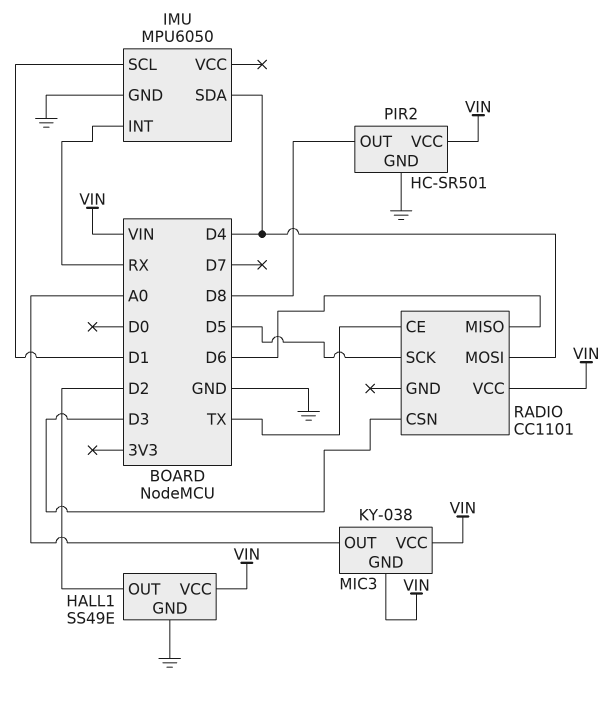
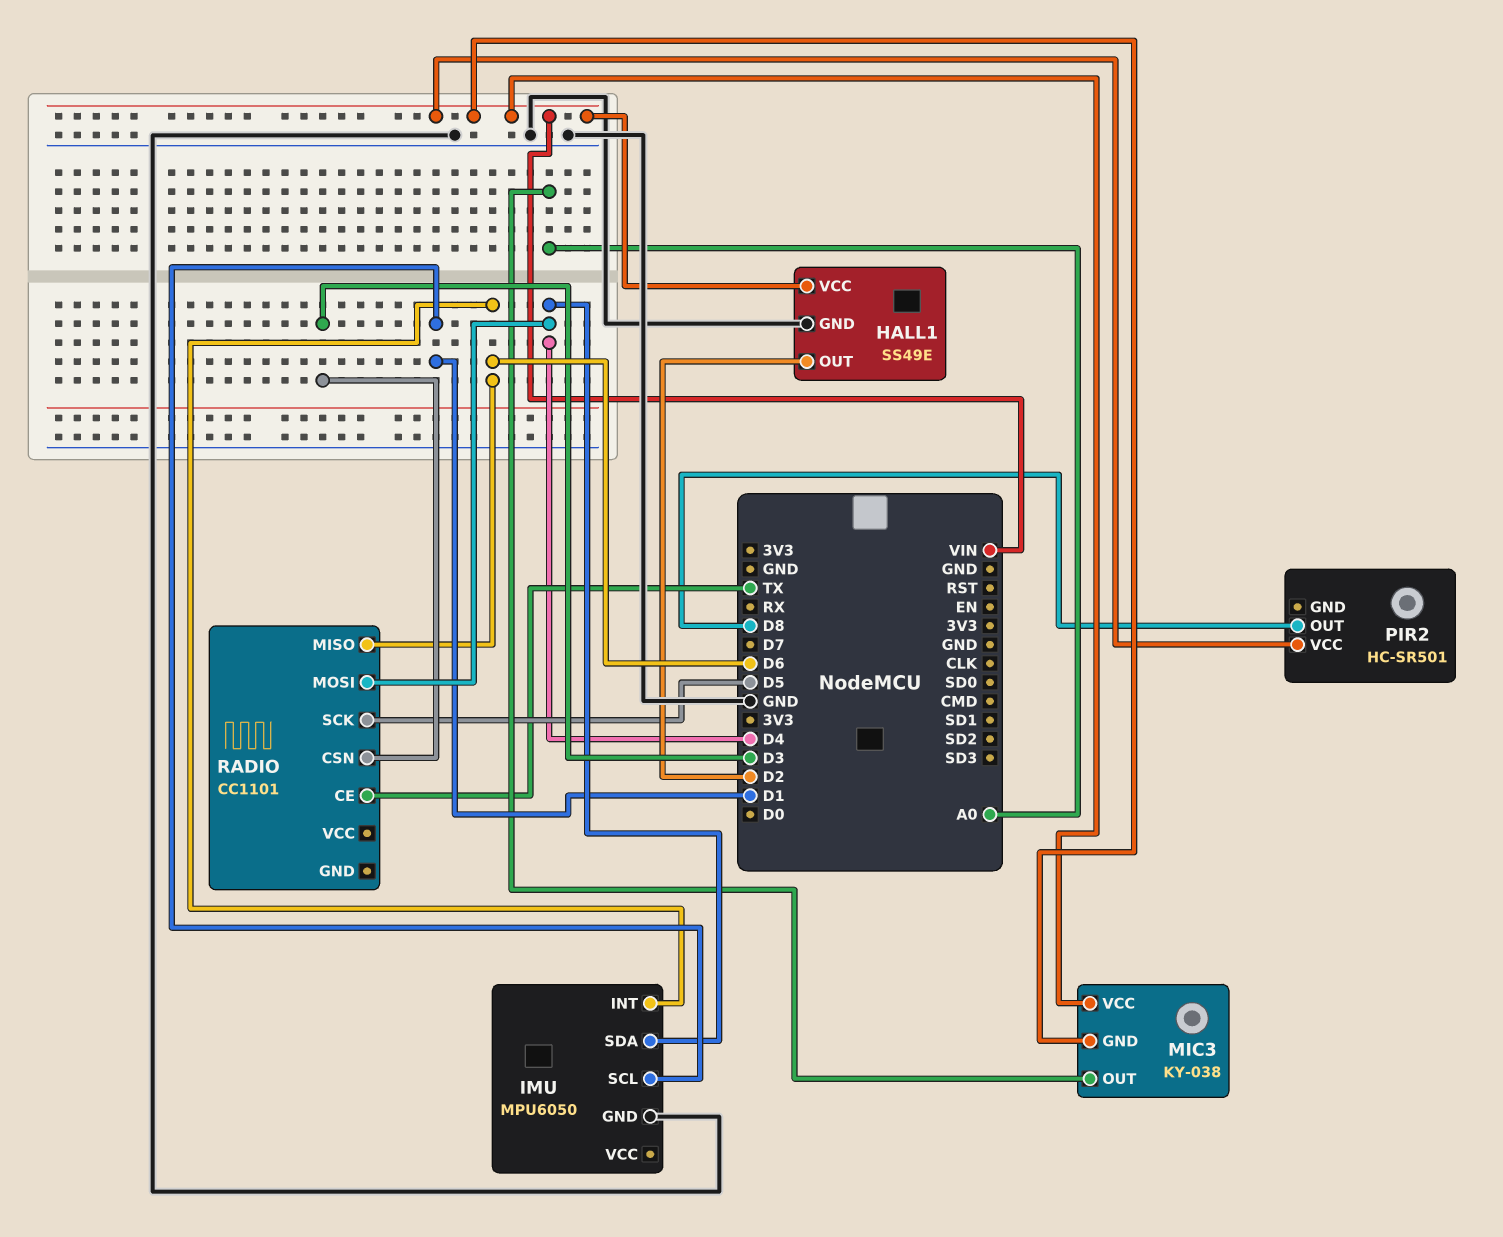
IMU pin INT: RX -> D6
PIR2 pin GND: GND -> none
RADIO pin VCC: VIN -> none

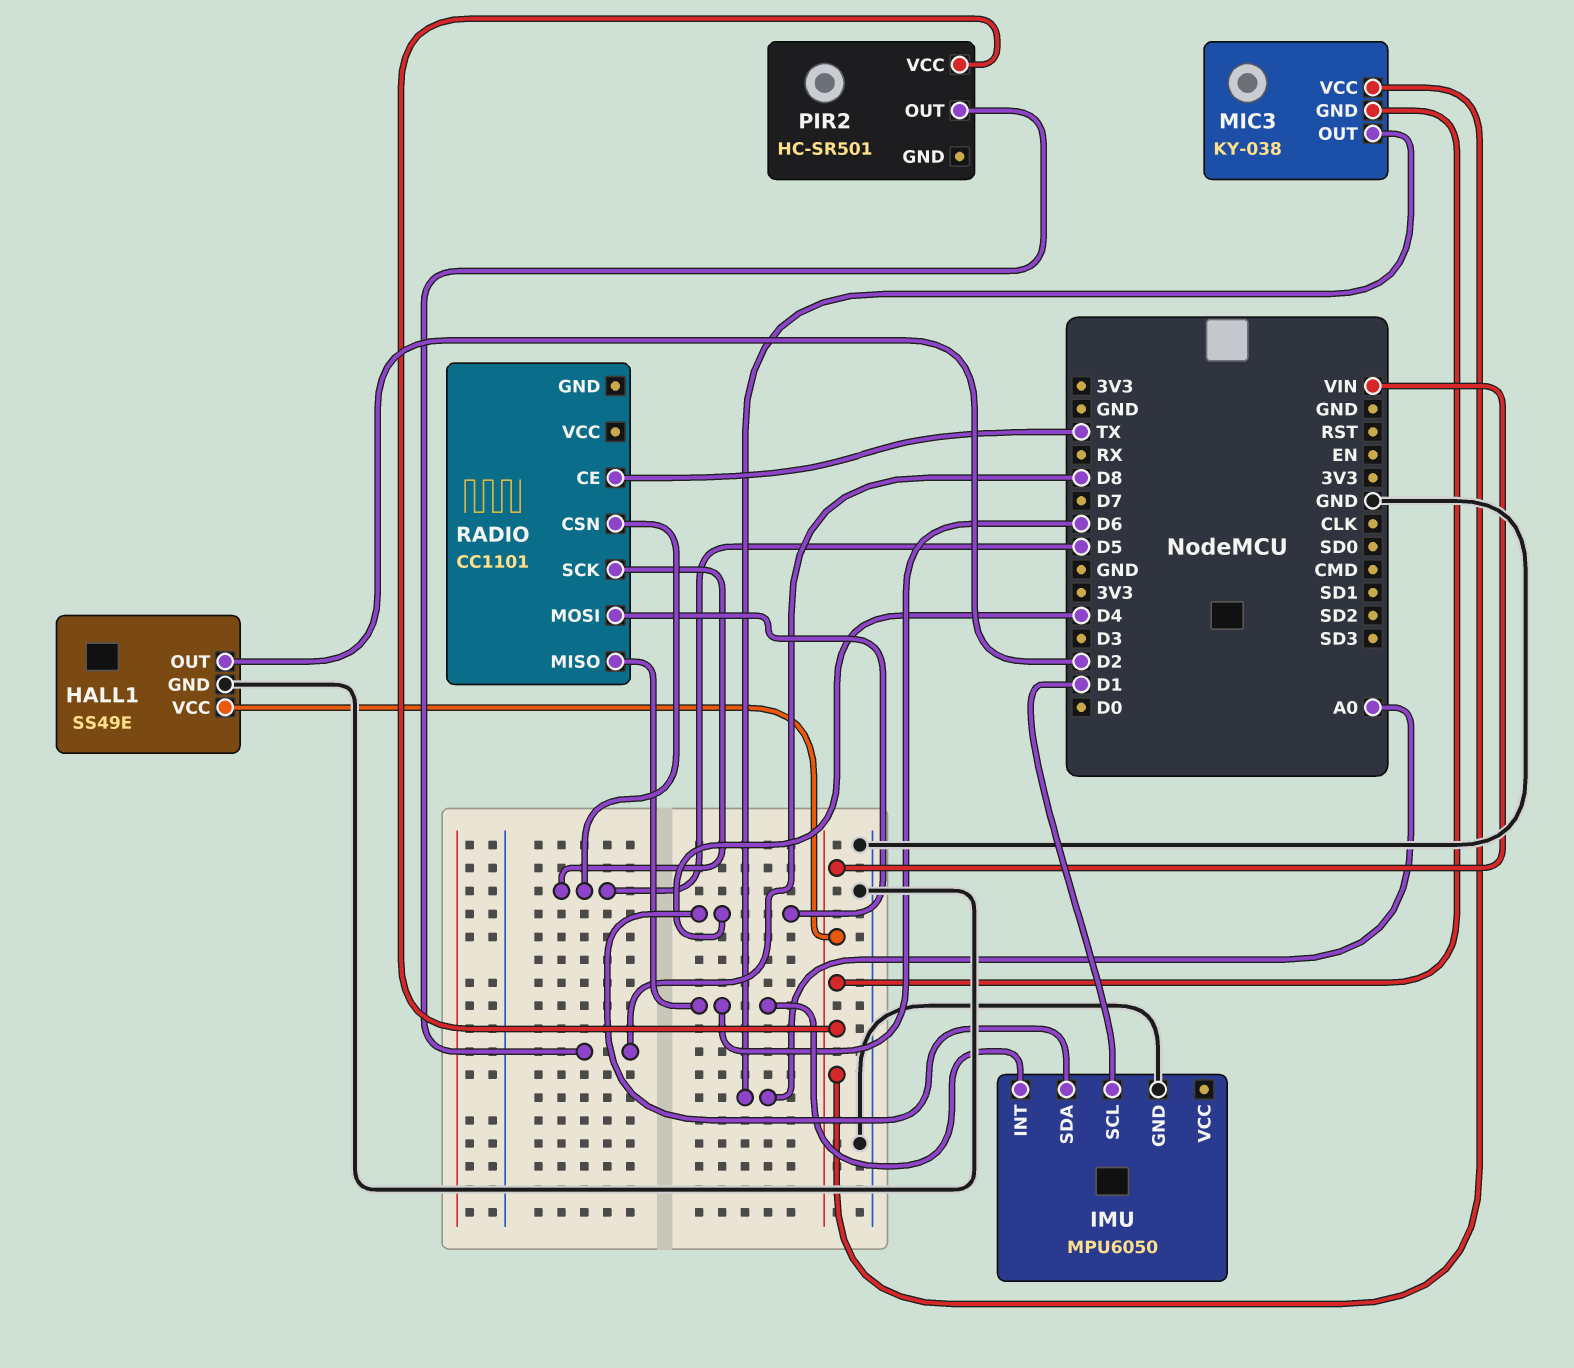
RADIO pin CSN: D3 -> D5

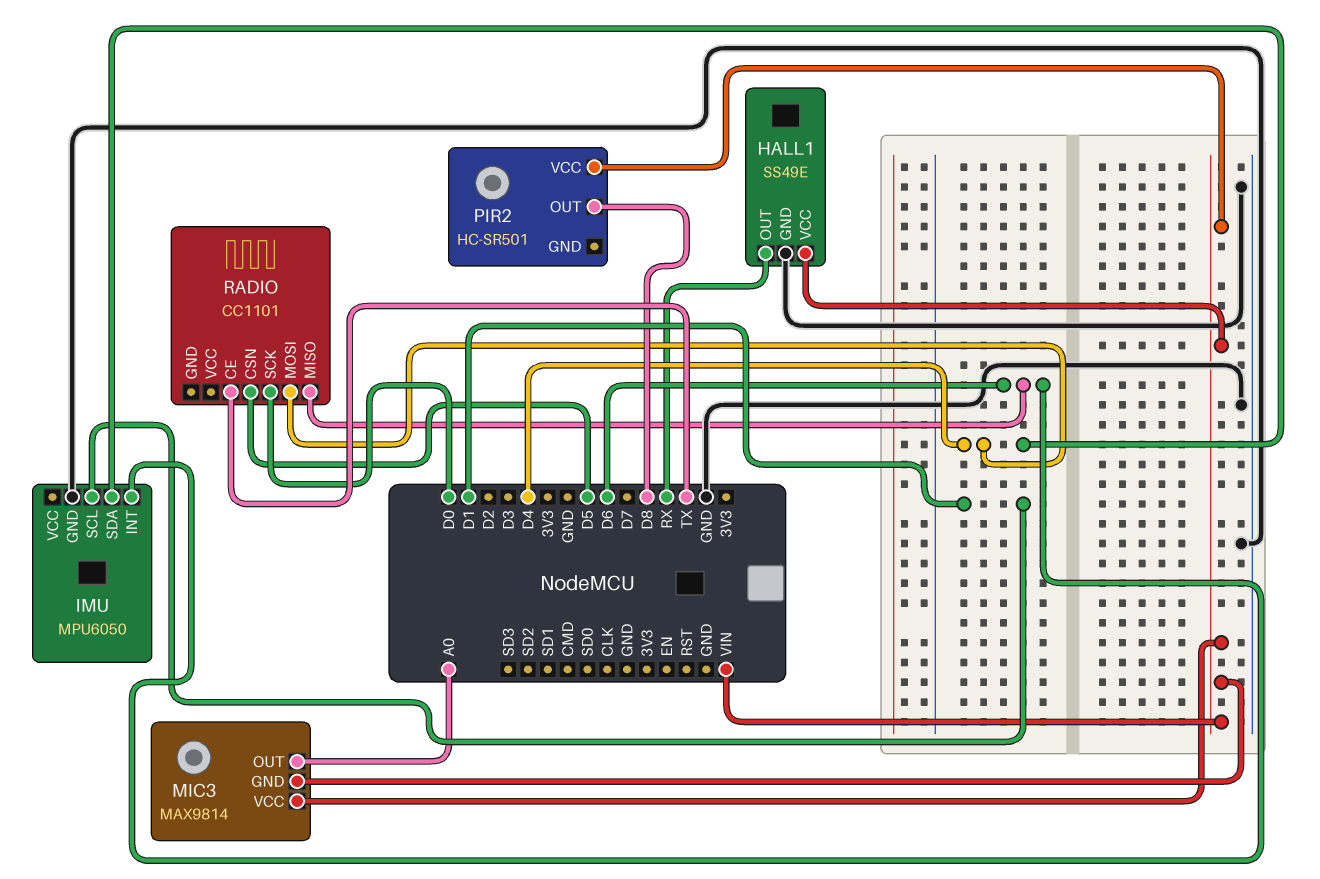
HALL1 pin OUT: D2 -> RX
MIC3: KY-038 -> MAX9814
RADIO pin SCK: D5 -> D0

